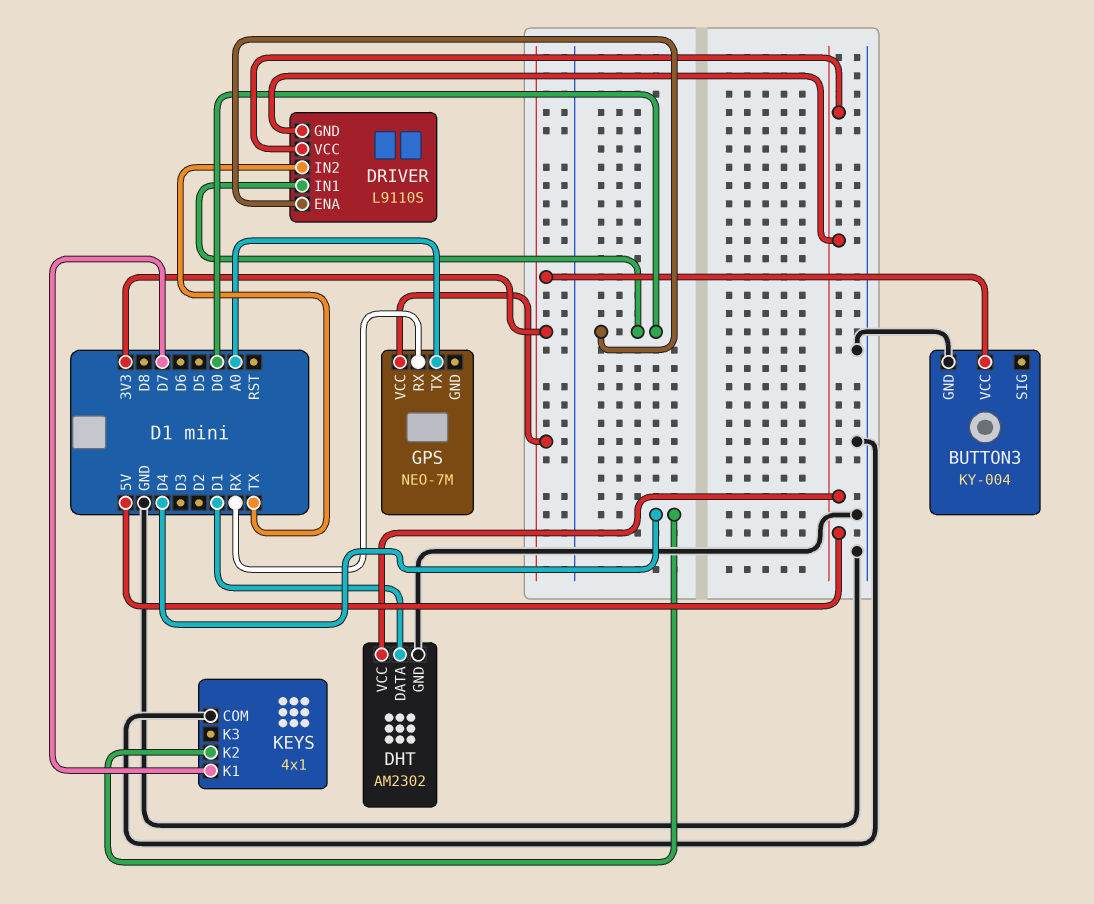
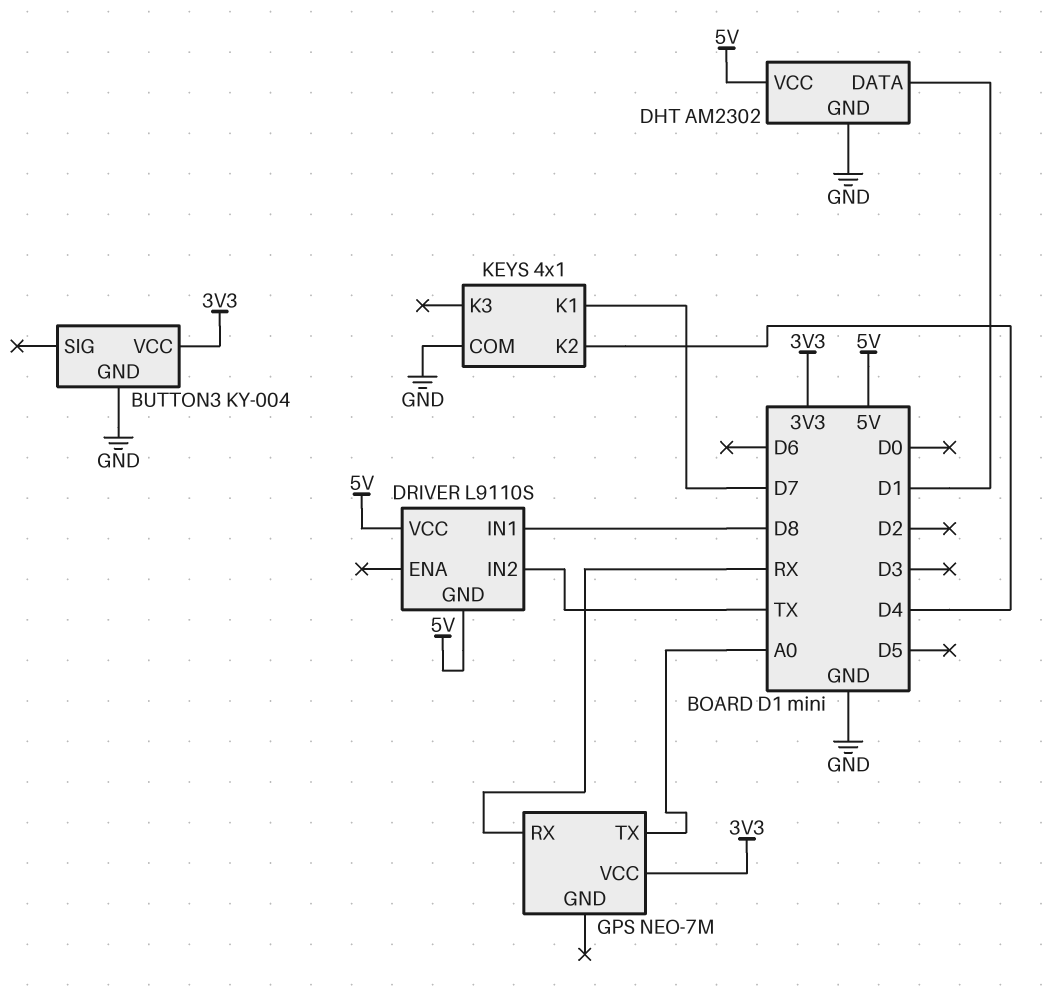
DRIVER pin ENA: D0 -> none
DRIVER pin IN1: D0 -> D8

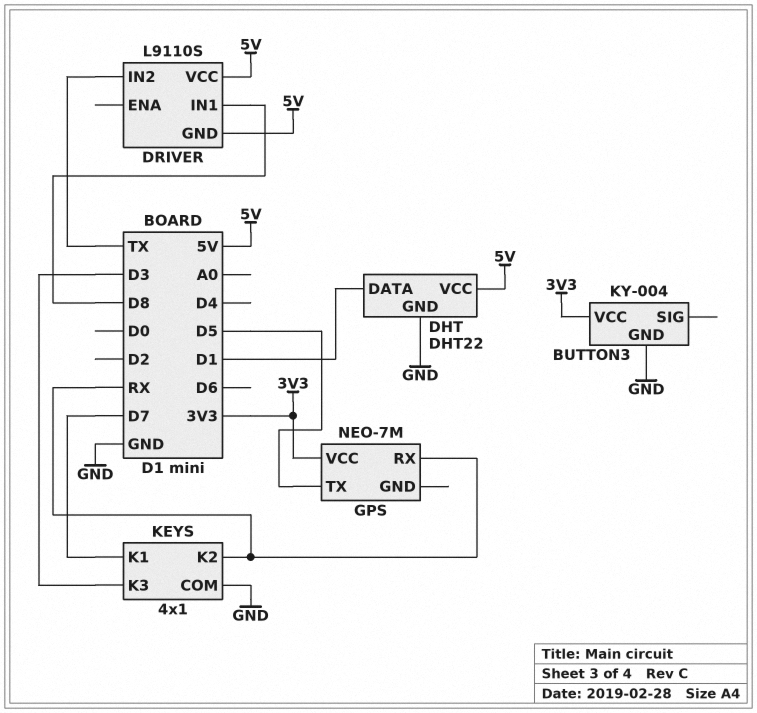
DHT: AM2302 -> DHT22
GPS pin TX: A0 -> D5
KEYS pin K2: D4 -> RX
KEYS pin K3: none -> D3

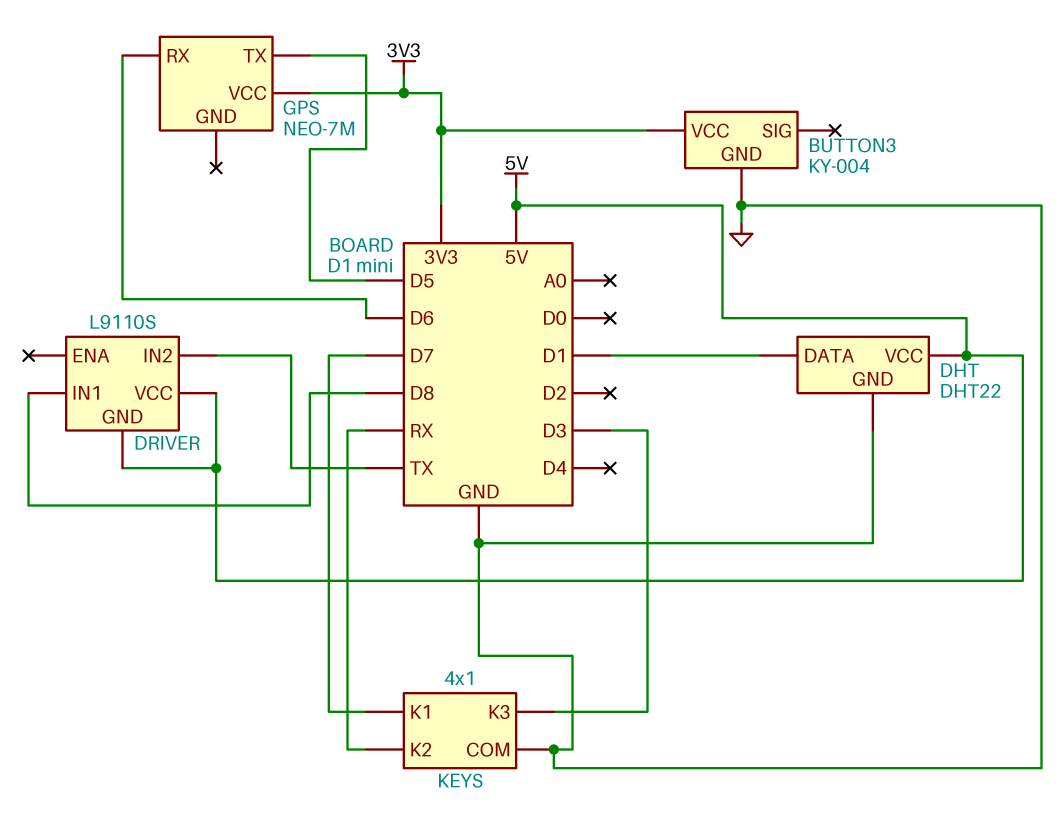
GPS pin RX: RX -> D6

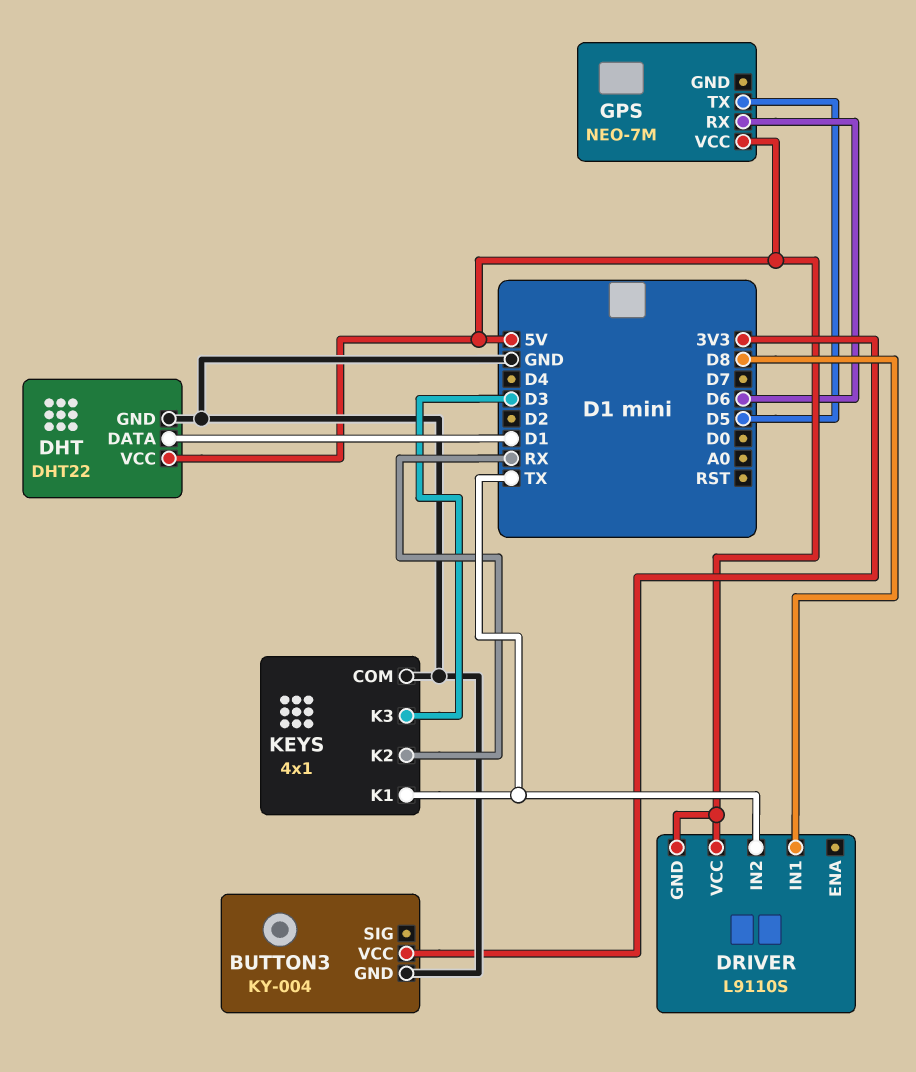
GPS pin VCC: 3V3 -> 5V
KEYS pin K1: D7 -> TX

